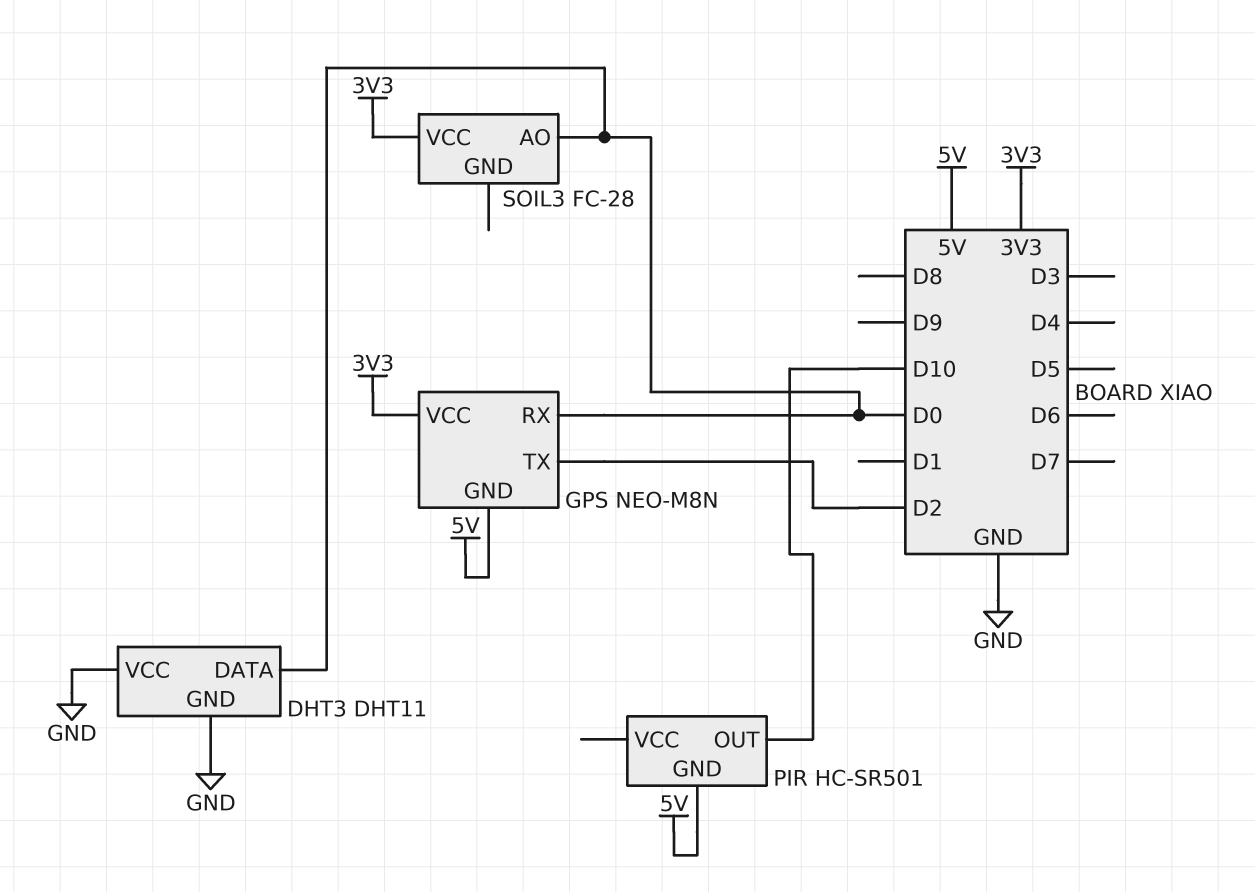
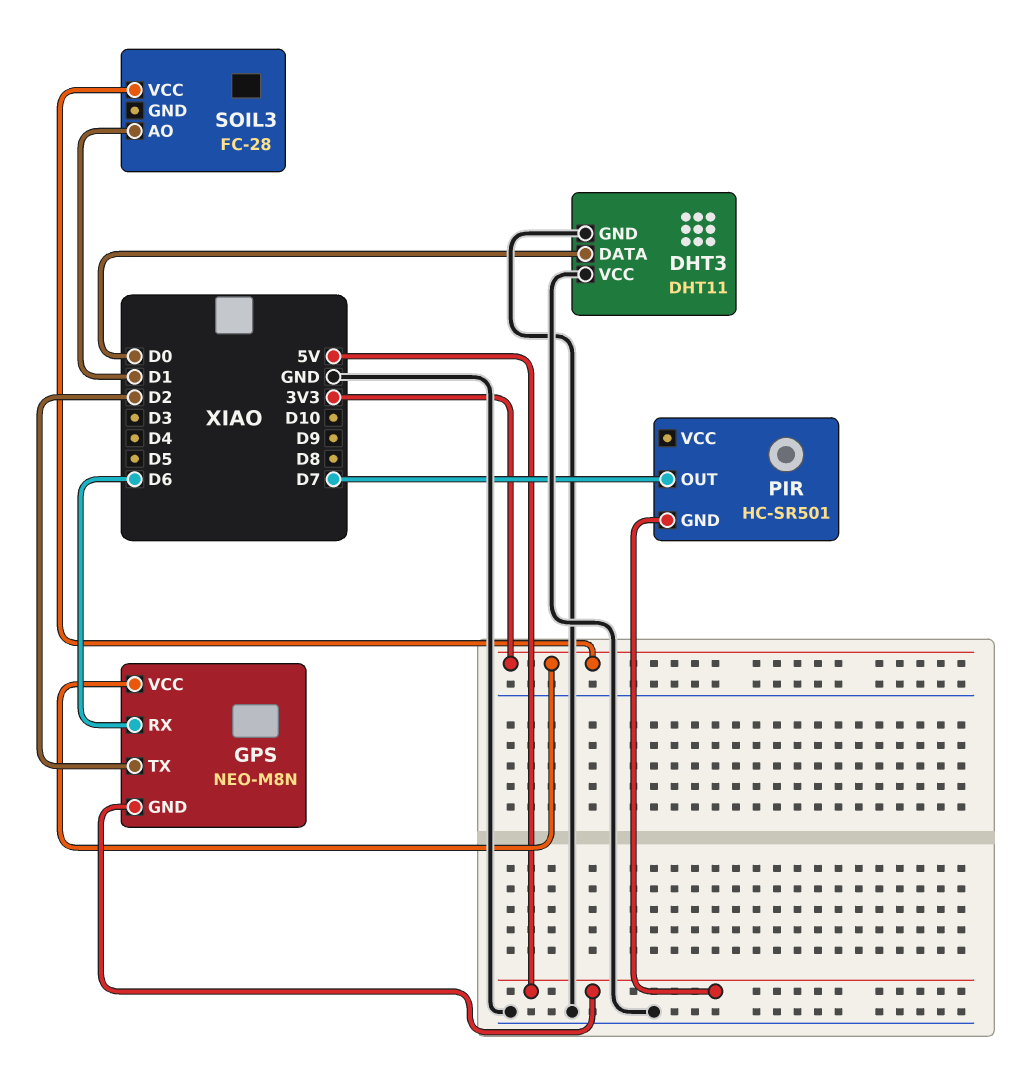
GPS pin RX: D0 -> D6
PIR pin OUT: D10 -> D7
SOIL3 pin AO: D0 -> D1

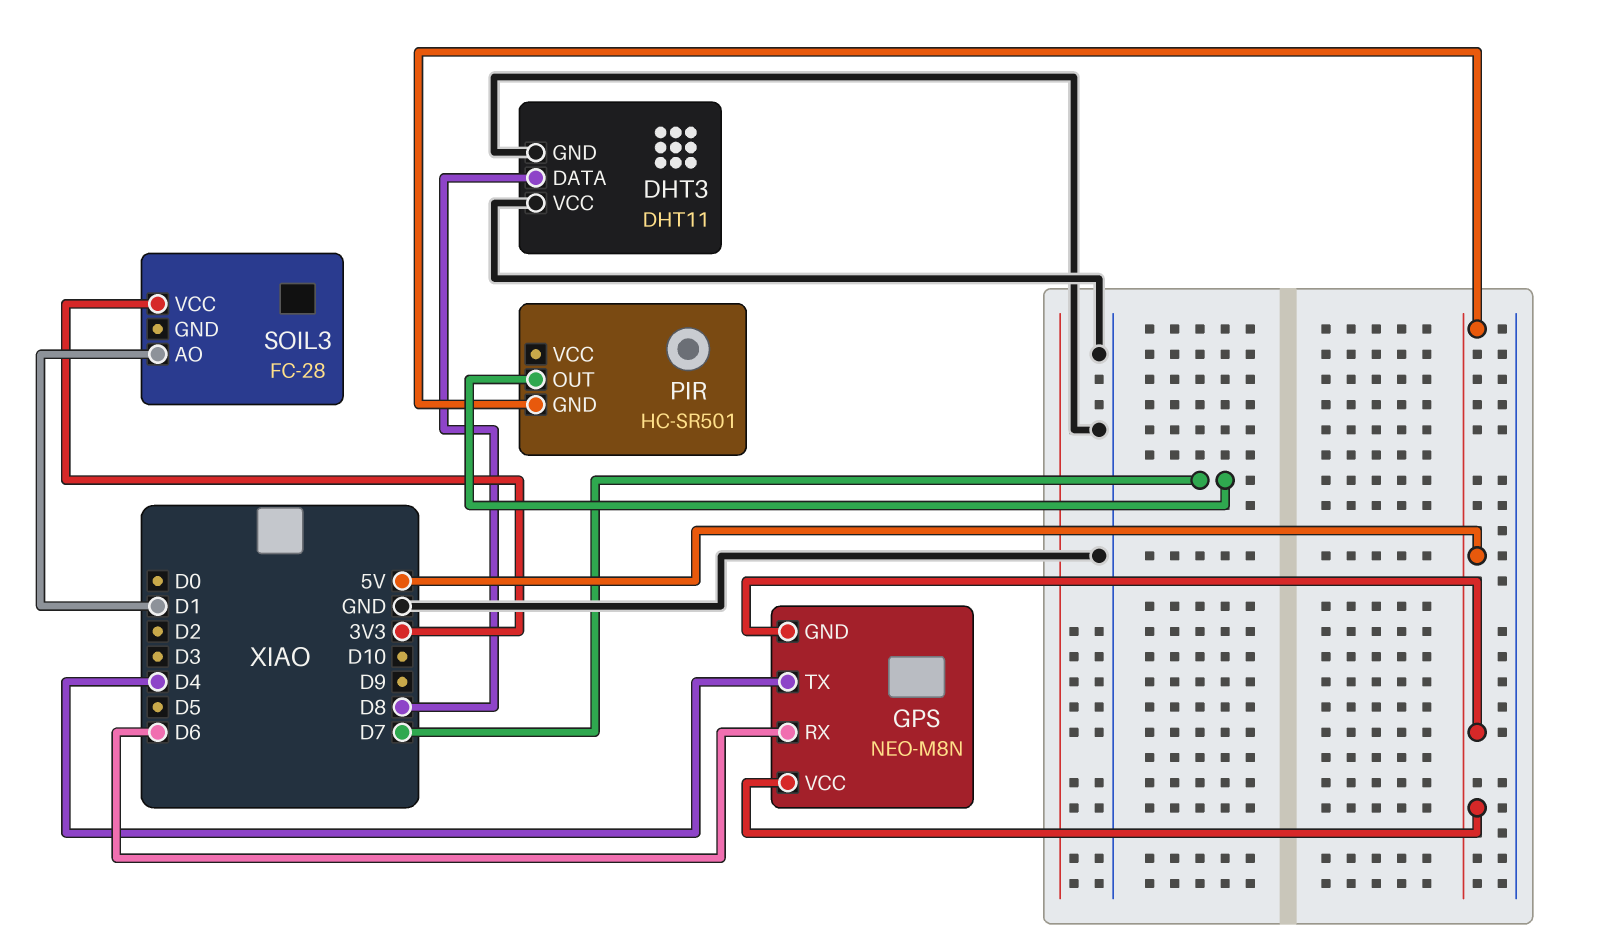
DHT3 pin DATA: D0 -> D8
GPS pin TX: D2 -> D4
GPS pin VCC: 3V3 -> 5V

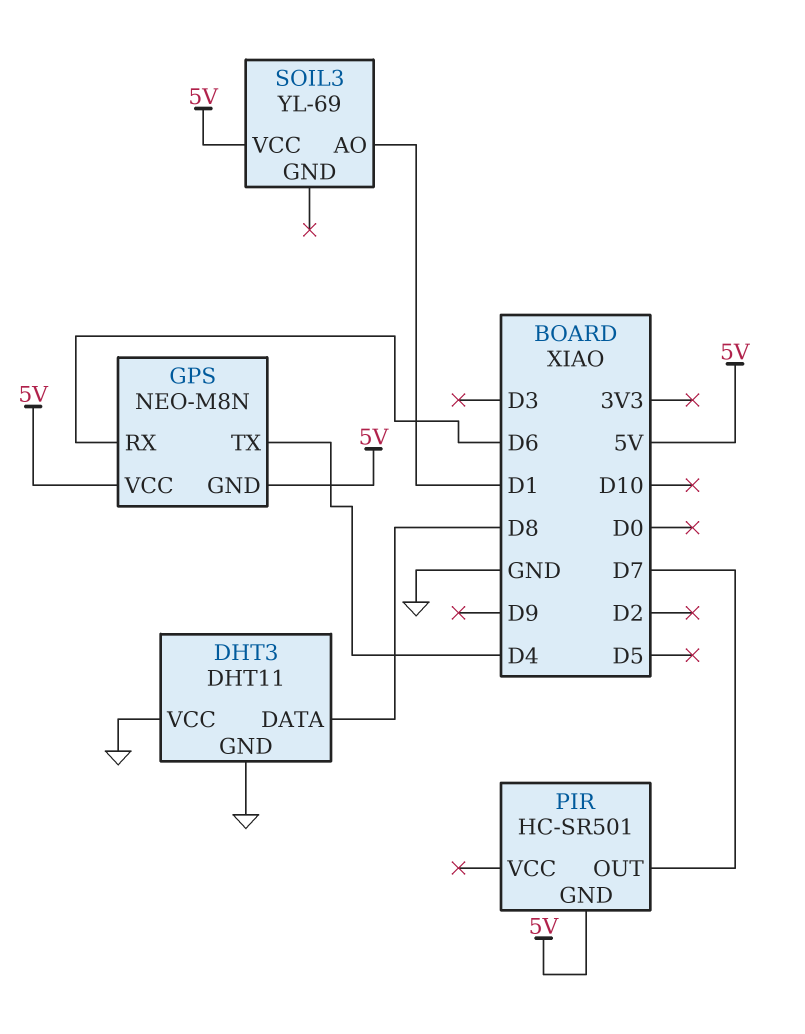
SOIL3: FC-28 -> YL-69
SOIL3 pin VCC: 3V3 -> 5V

